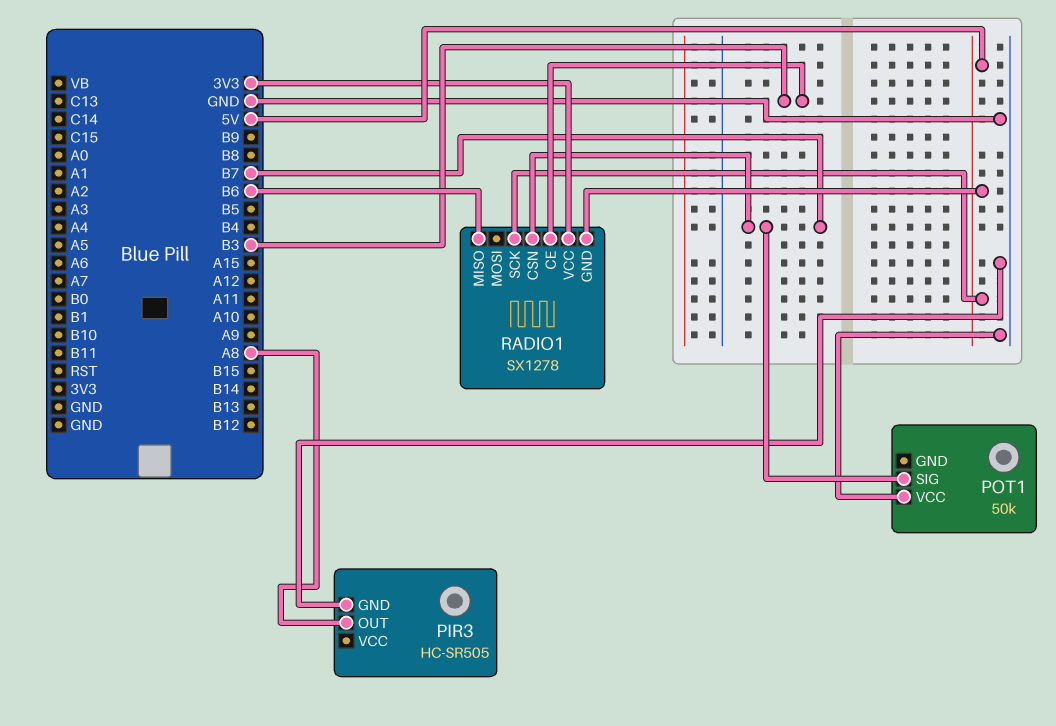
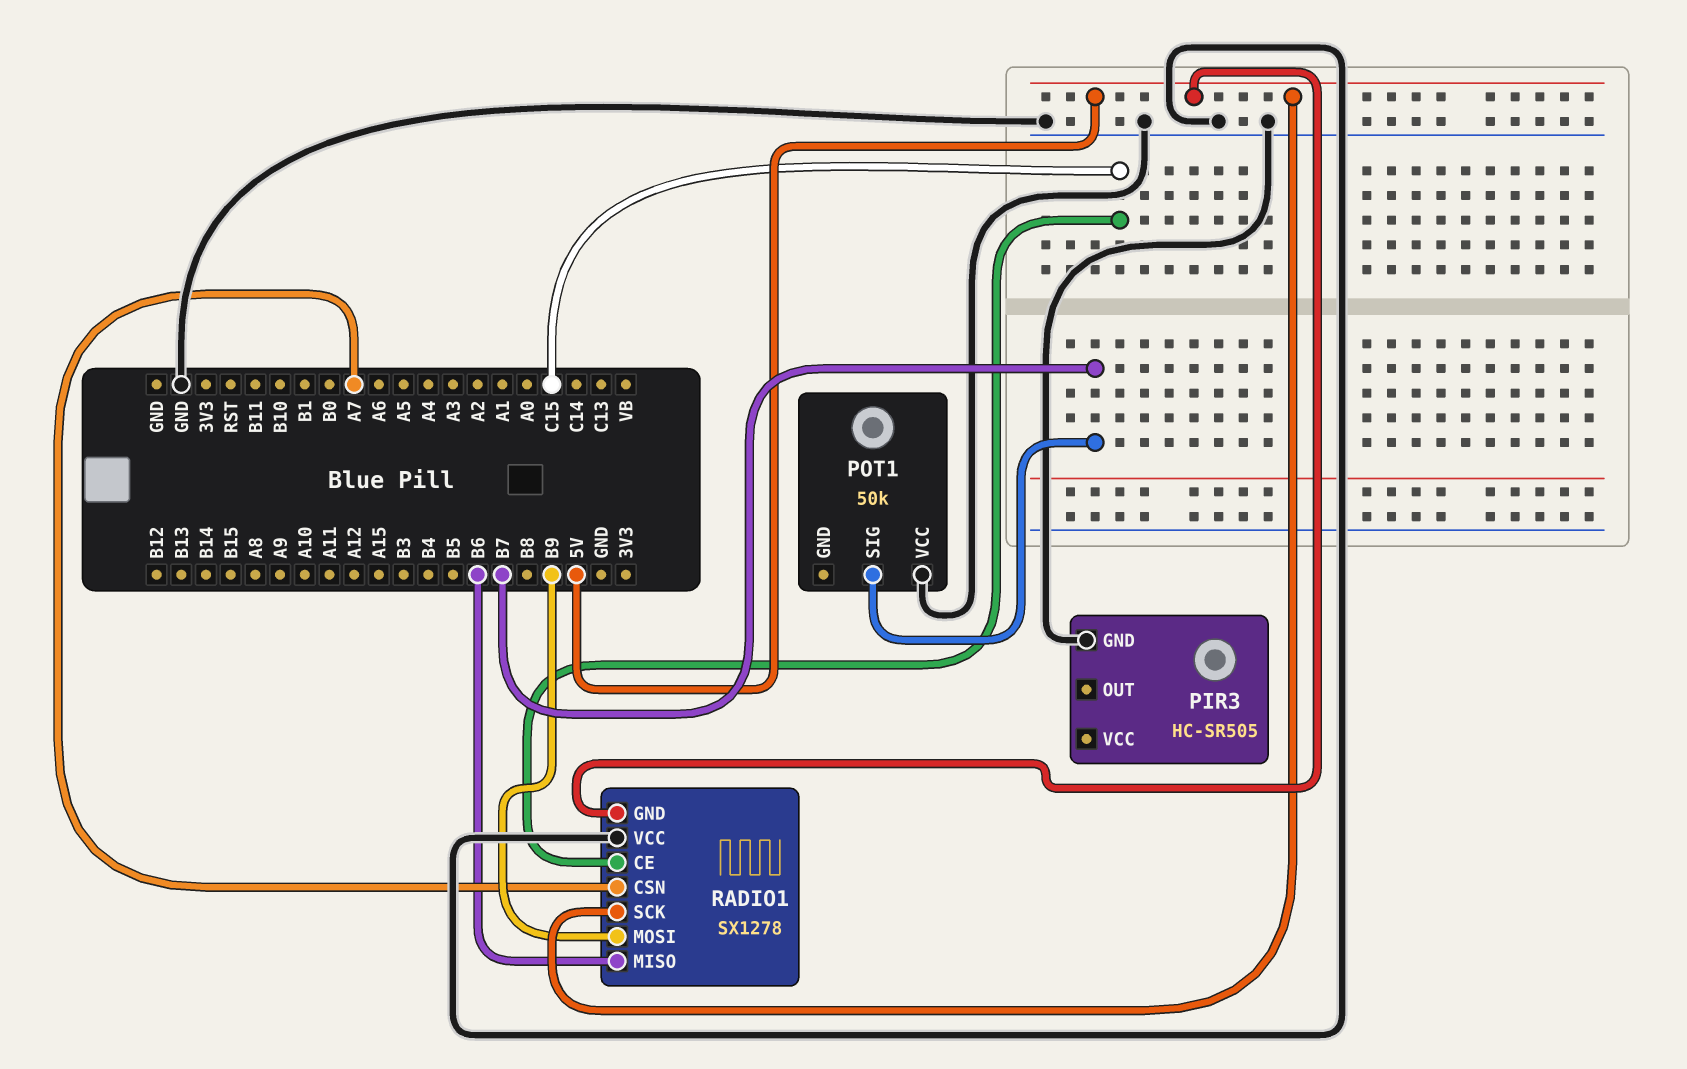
PIR3 pin OUT: A8 -> none
RADIO1 pin CE: B3 -> C15
RADIO1 pin CSN: B7 -> A7
RADIO1 pin MOSI: none -> B9
RADIO1 pin VCC: 3V3 -> GND

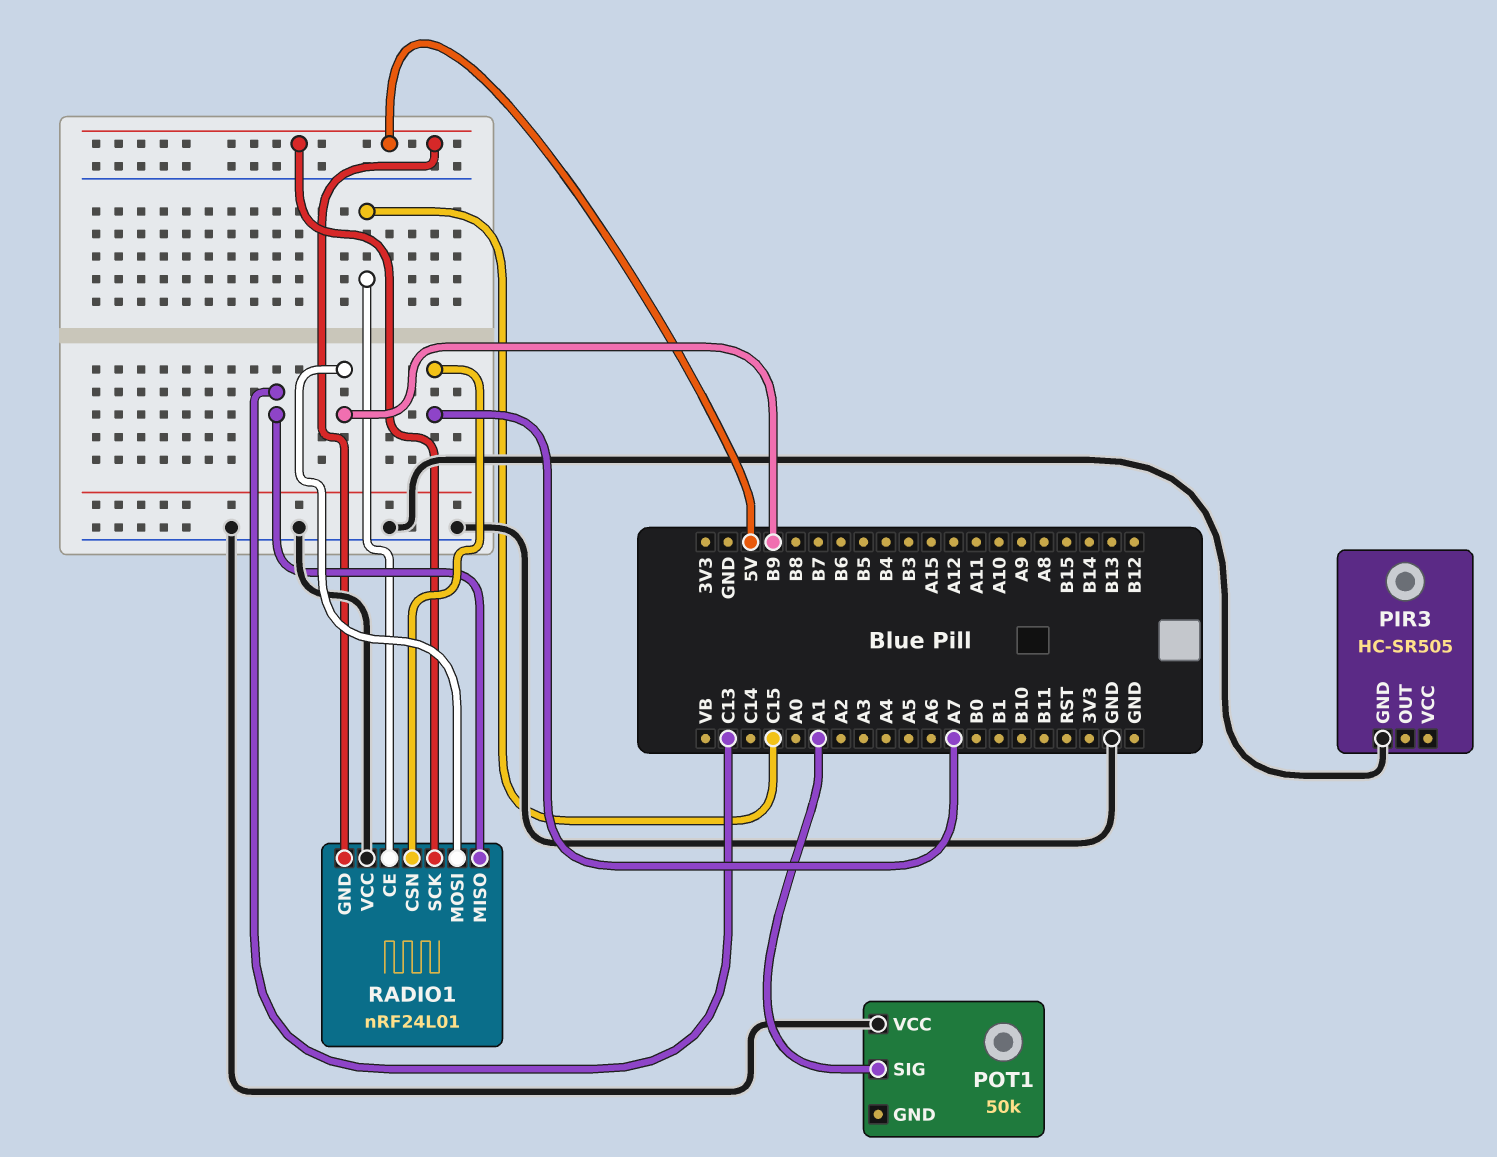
POT1 pin SIG: B7 -> A1
RADIO1: SX1278 -> nRF24L01
RADIO1 pin MISO: B6 -> C13

